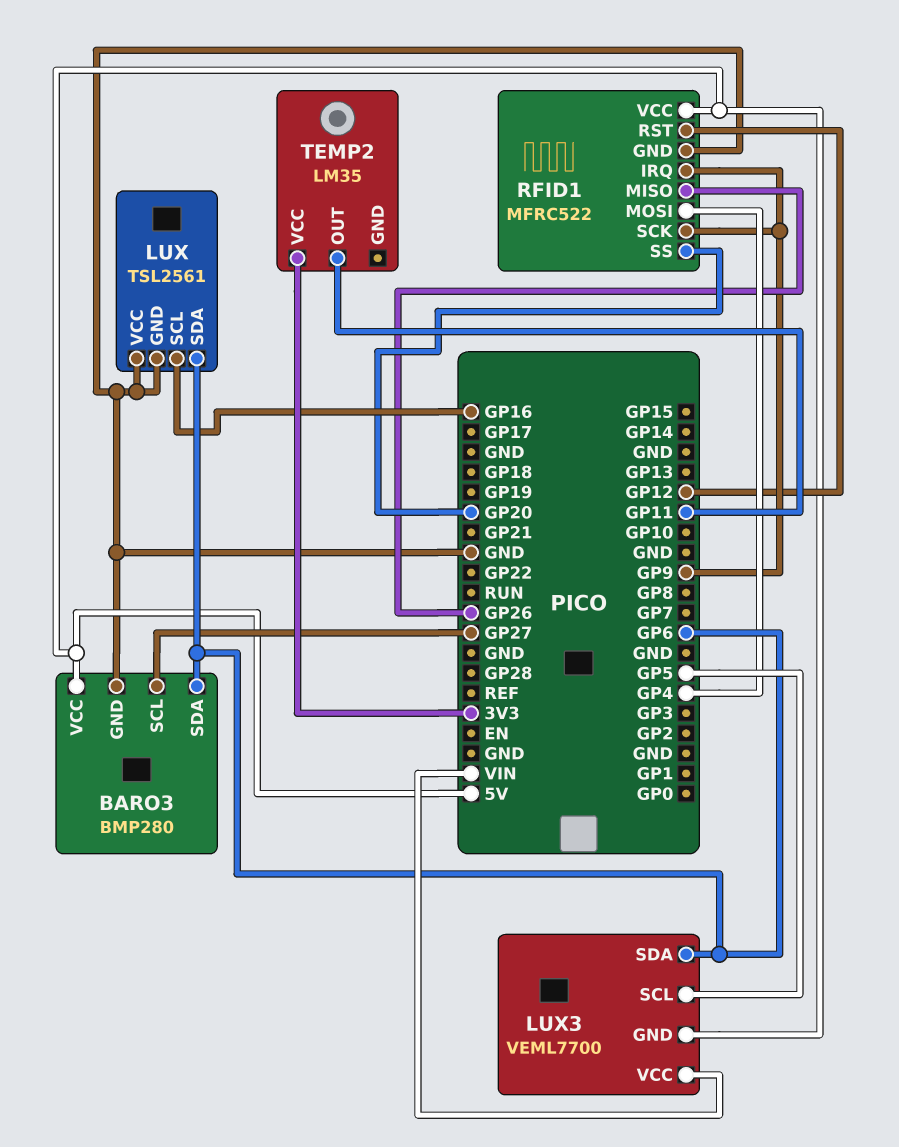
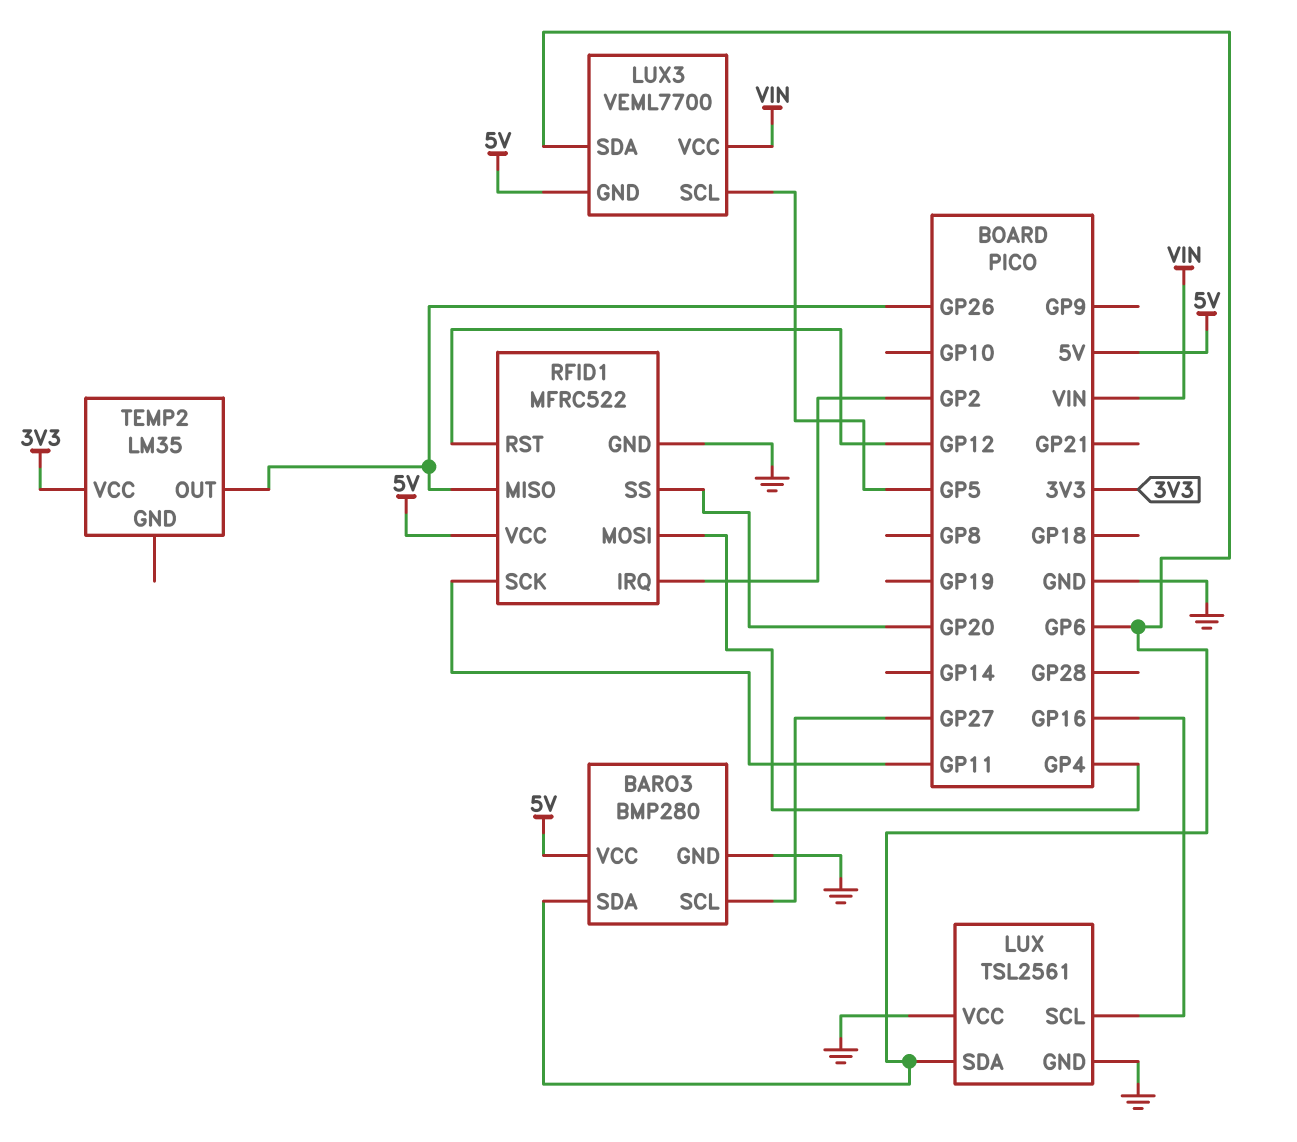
RFID1 pin IRQ: GP9 -> GP2
RFID1 pin SCK: GP9 -> GP11
TEMP2 pin OUT: GP11 -> GP26

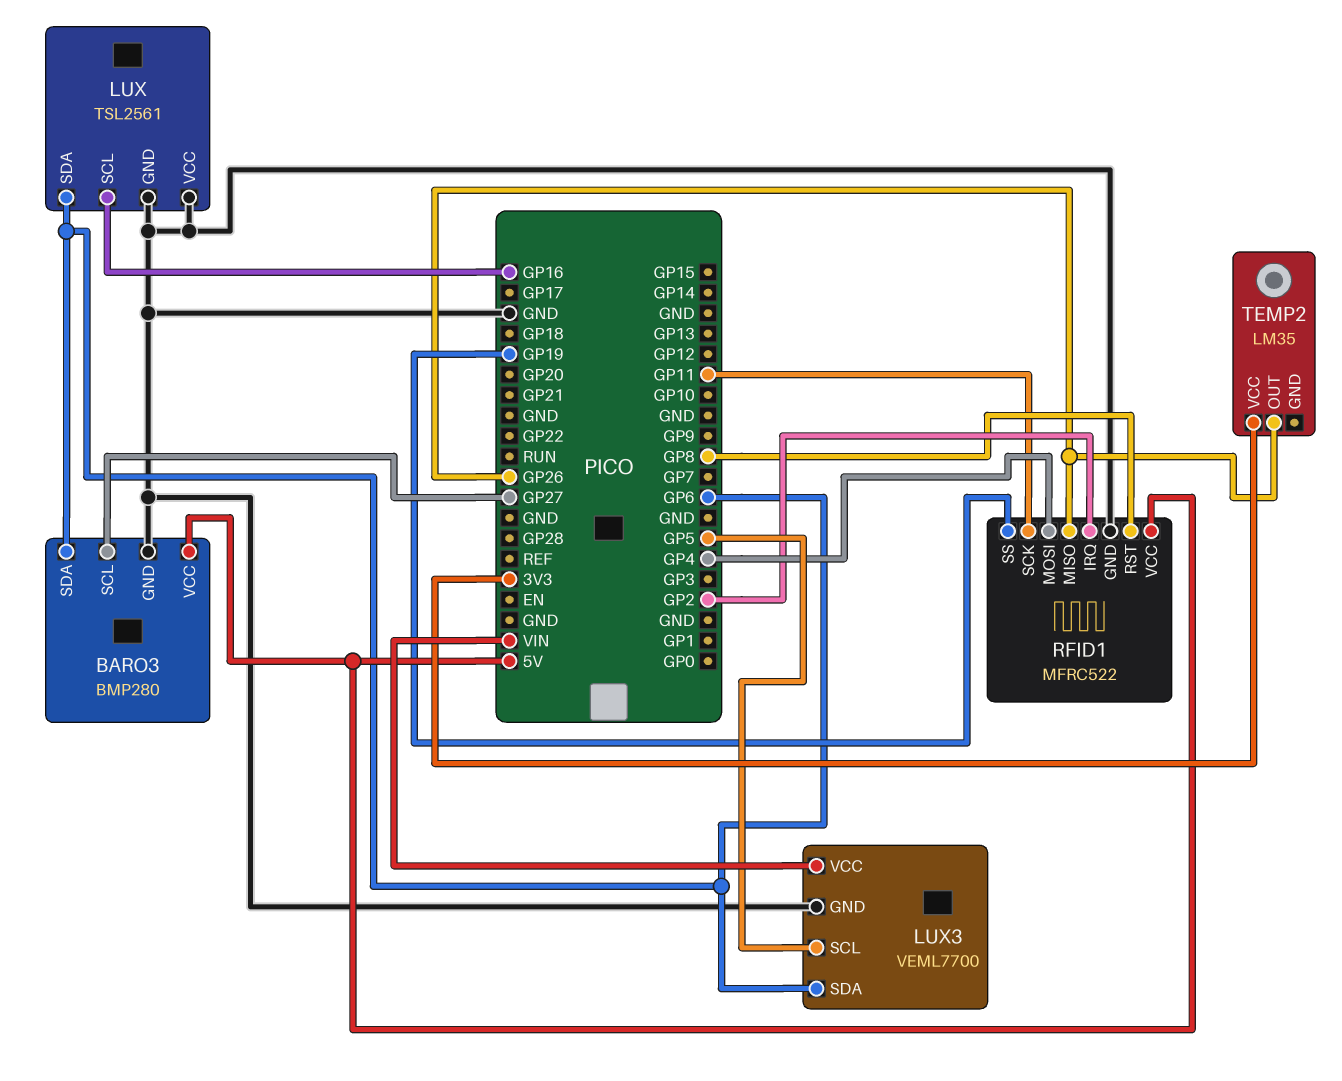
LUX3 pin GND: 5V -> GND
RFID1 pin RST: GP12 -> GP8
RFID1 pin SS: GP20 -> GP19

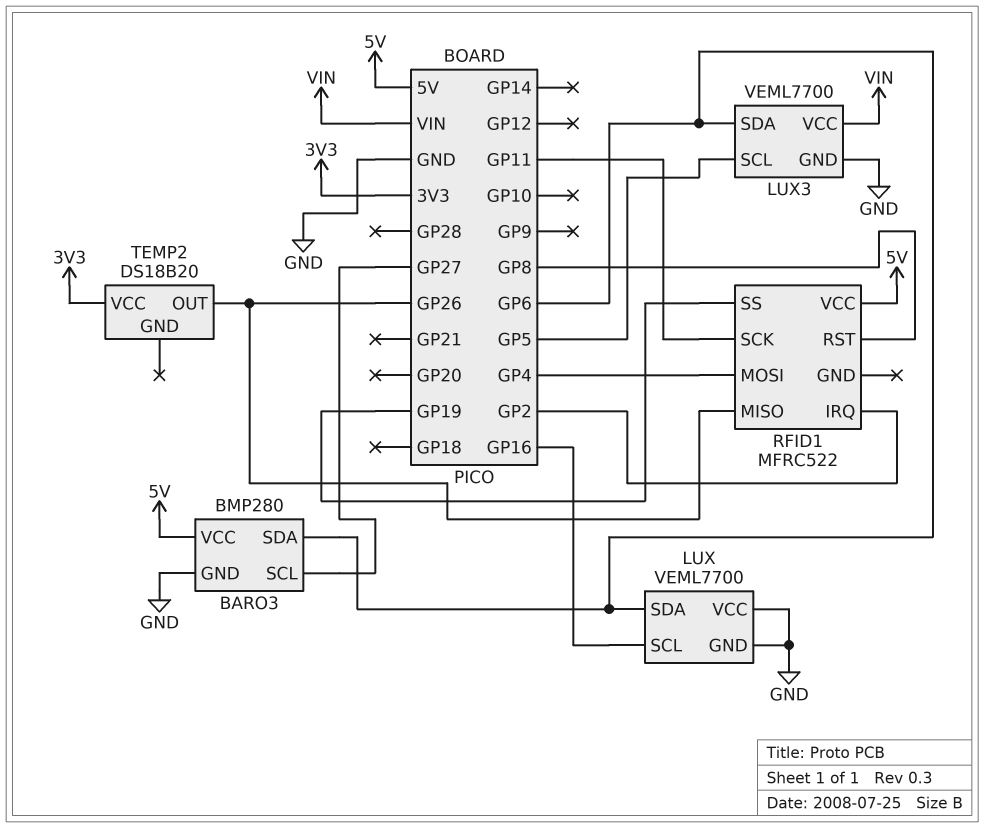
LUX: TSL2561 -> VEML7700
RFID1 pin GND: GND -> none
TEMP2: LM35 -> DS18B20

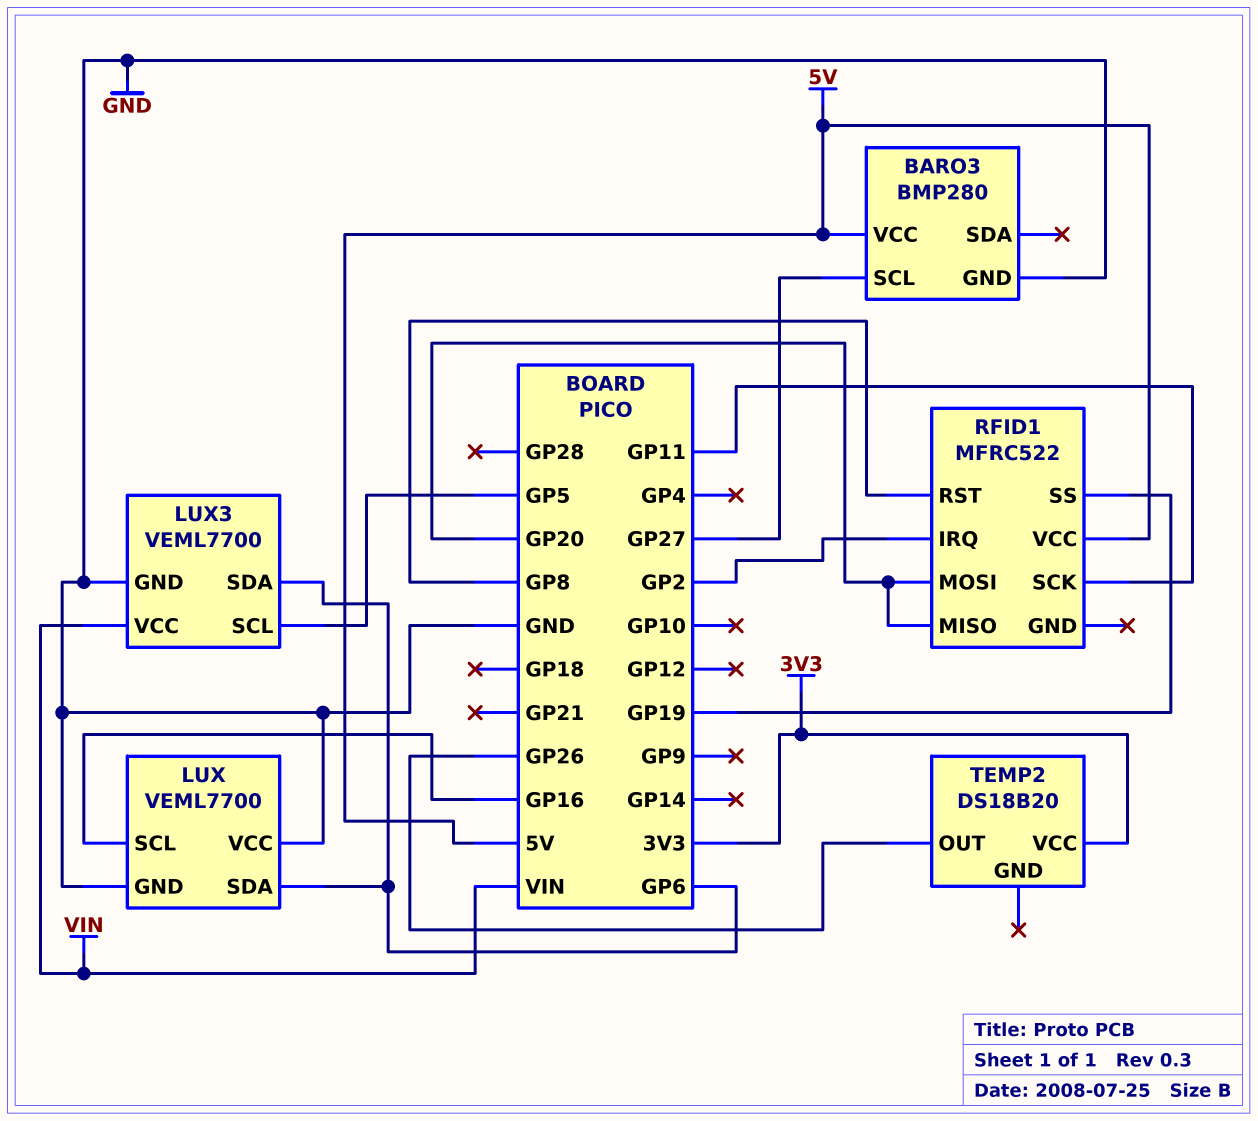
BARO3 pin SDA: GP6 -> none
RFID1 pin MISO: GP26 -> GP20
RFID1 pin MOSI: GP4 -> GP20

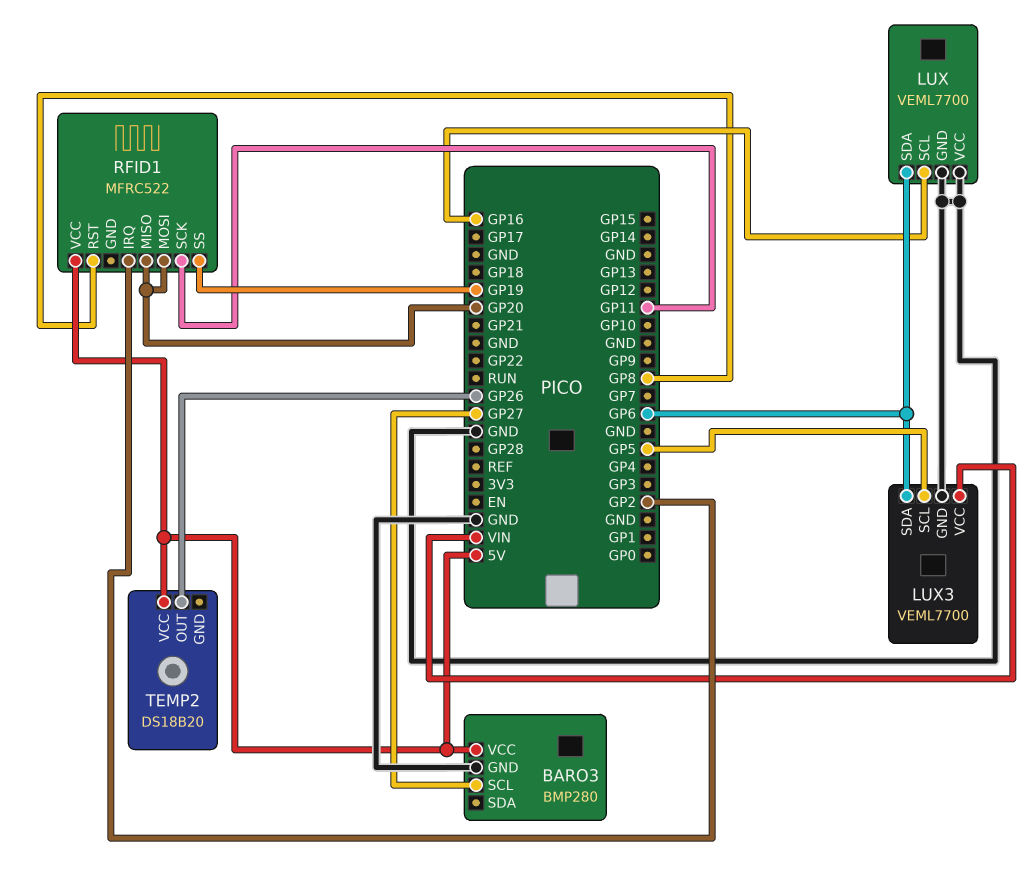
TEMP2 pin VCC: 3V3 -> 5V

